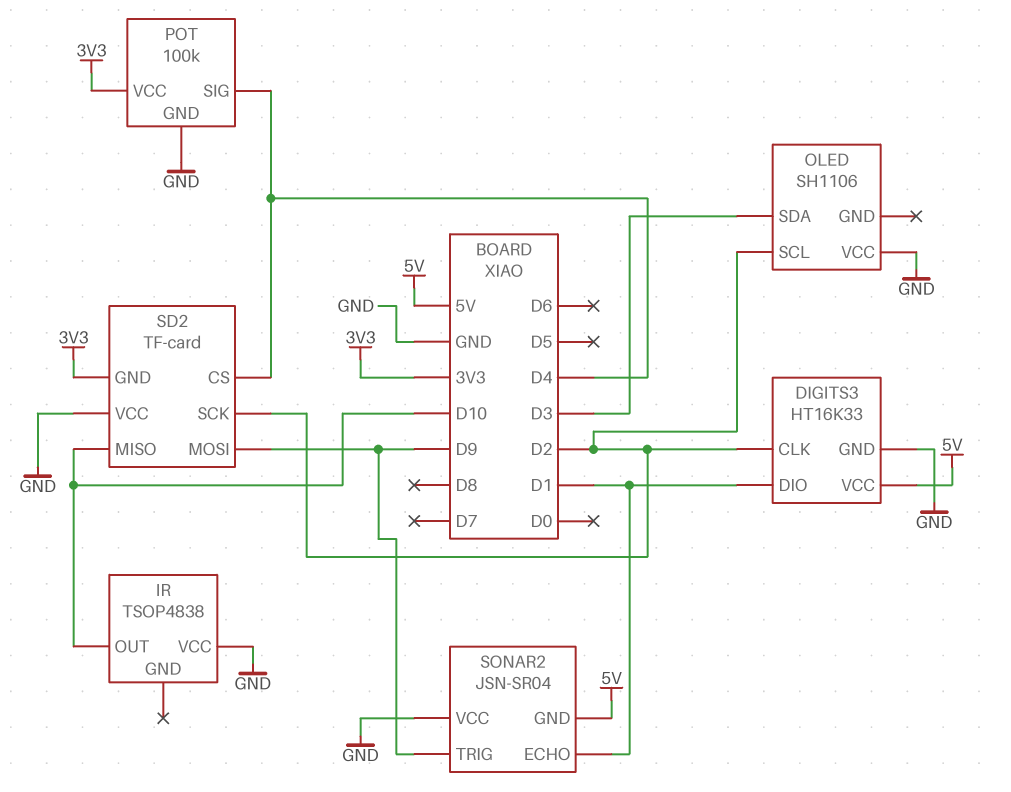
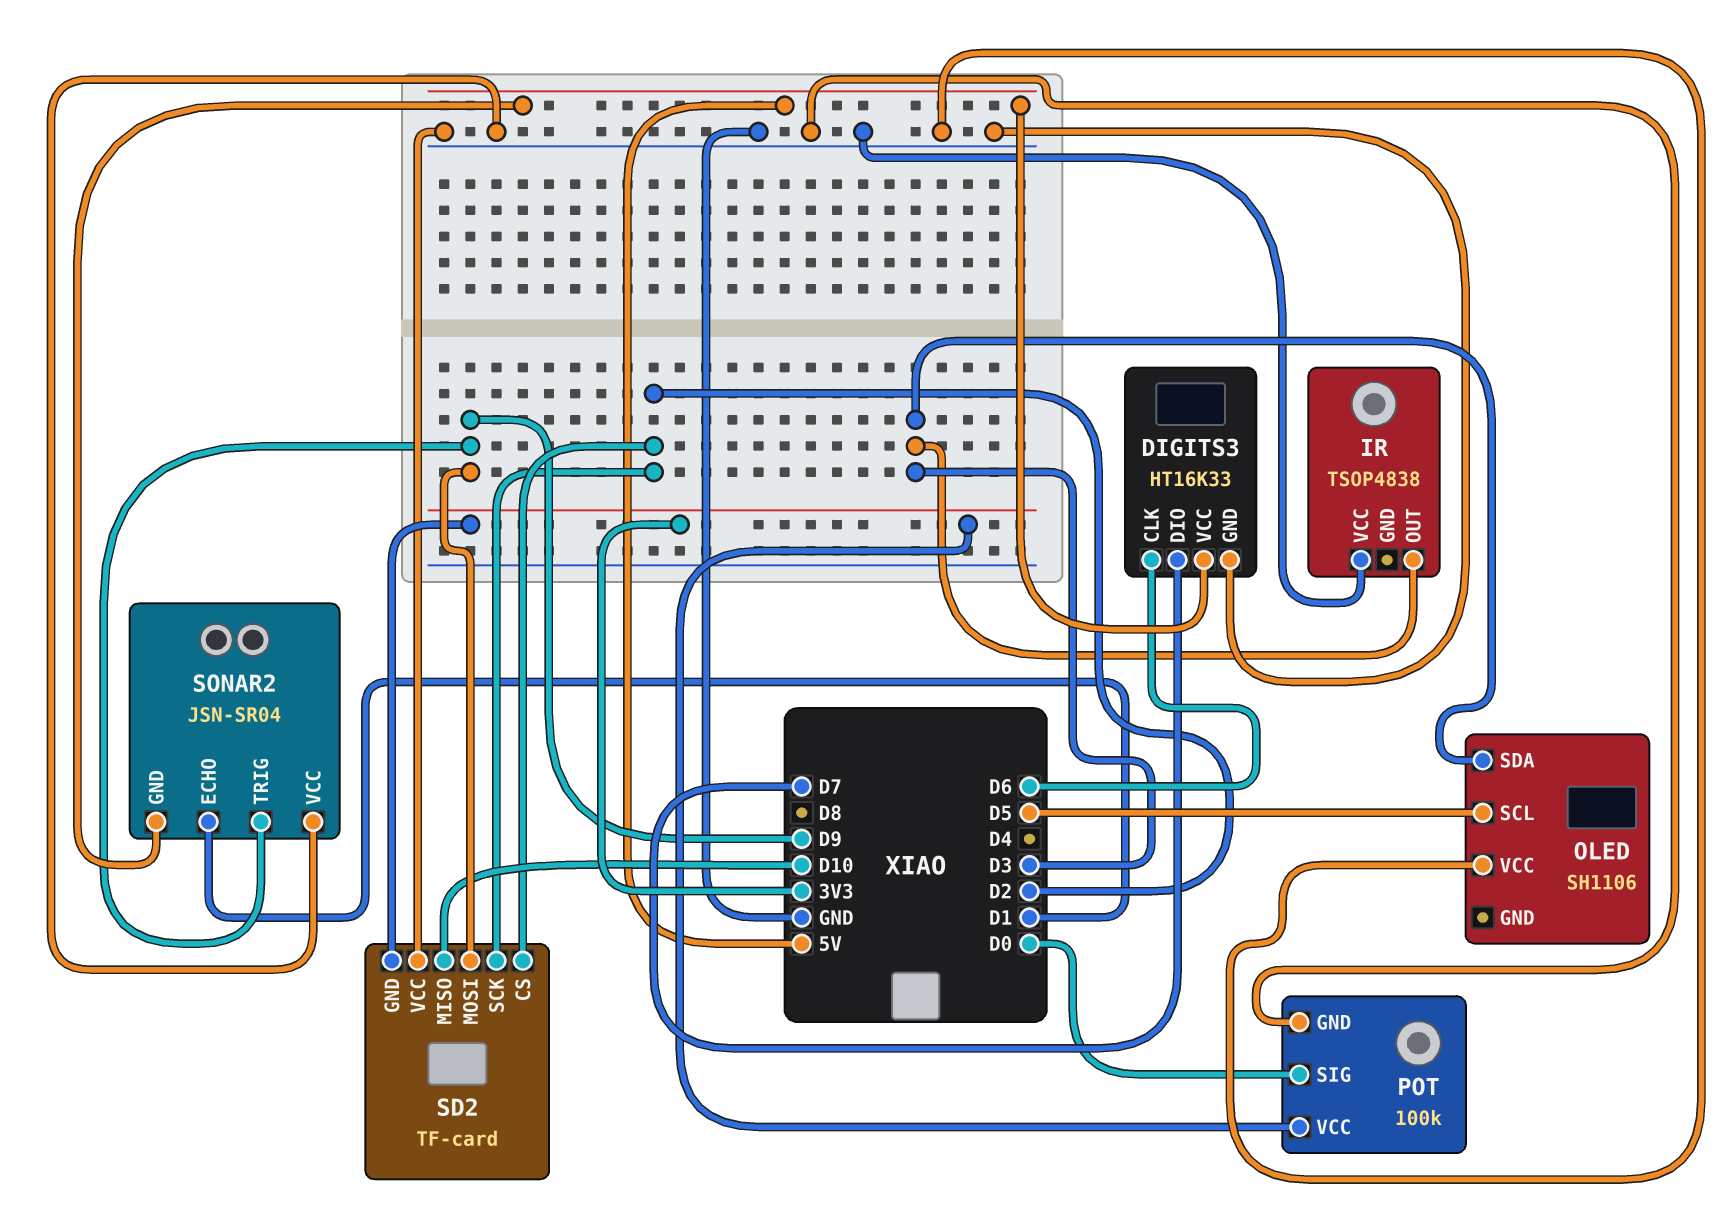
DIGITS3 pin CLK: D2 -> D6
DIGITS3 pin DIO: D1 -> D7
IR pin OUT: D10 -> D3
OLED pin SCL: D2 -> D5
POT pin SIG: D4 -> D0
SD2 pin CS: D4 -> D2

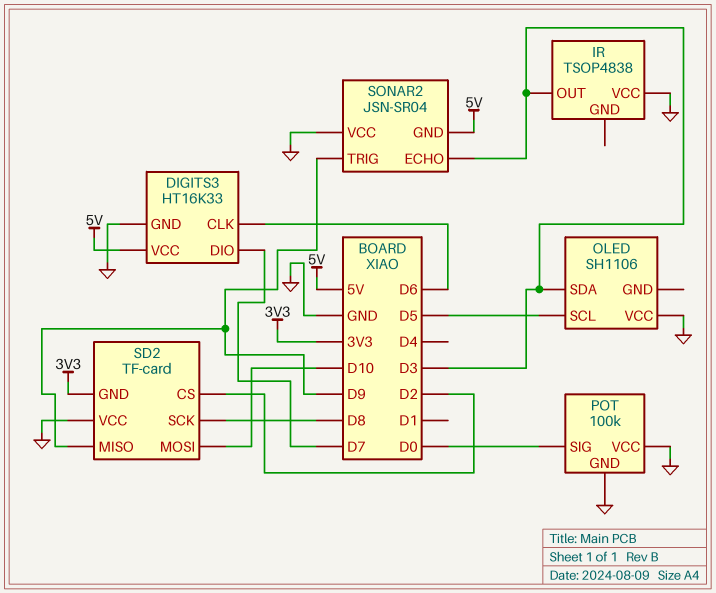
POT pin VCC: 3V3 -> GND
SD2 pin MISO: D10 -> D9
SD2 pin MOSI: D9 -> D10
SD2 pin SCK: D2 -> D8
SONAR2 pin ECHO: D1 -> D3

